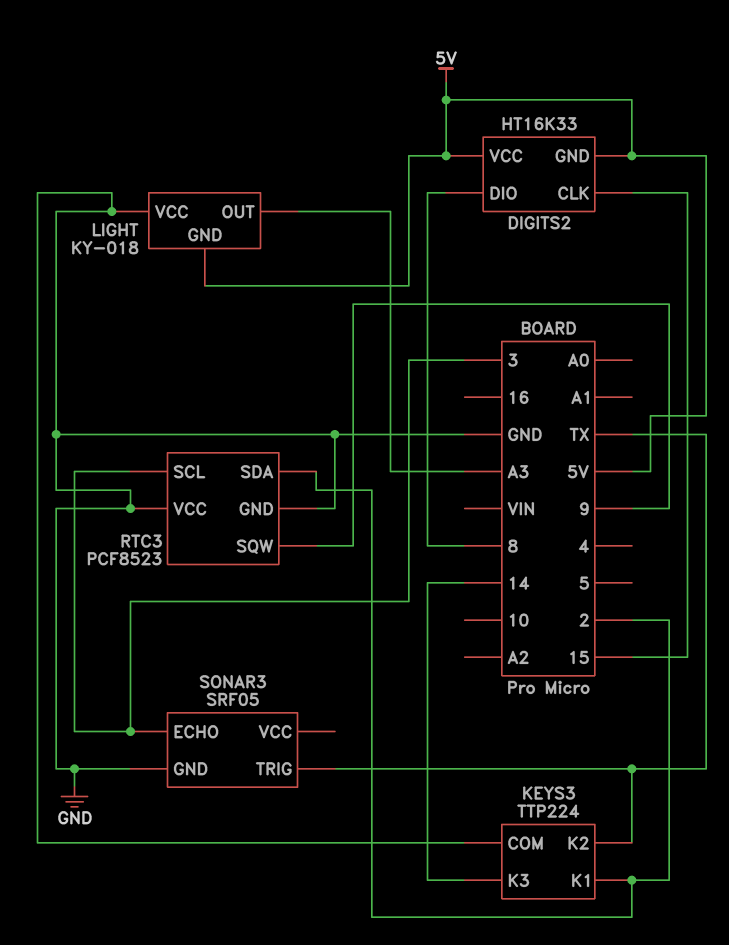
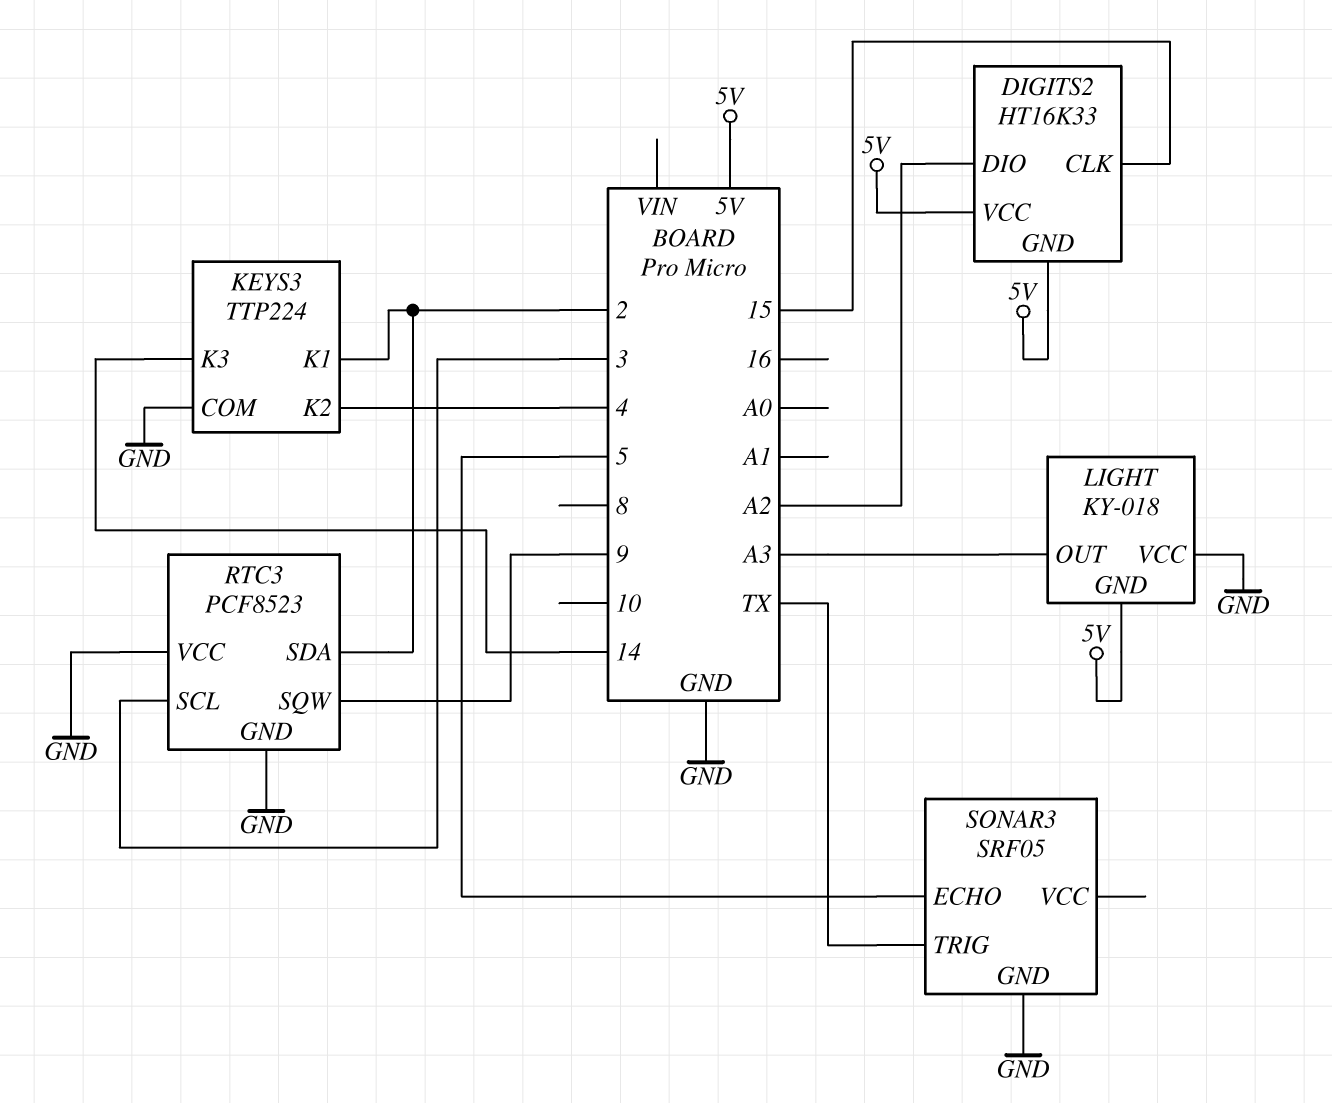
DIGITS2 pin DIO: 8 -> A2
KEYS3 pin K2: TX -> 4
SONAR3 pin ECHO: 3 -> 5

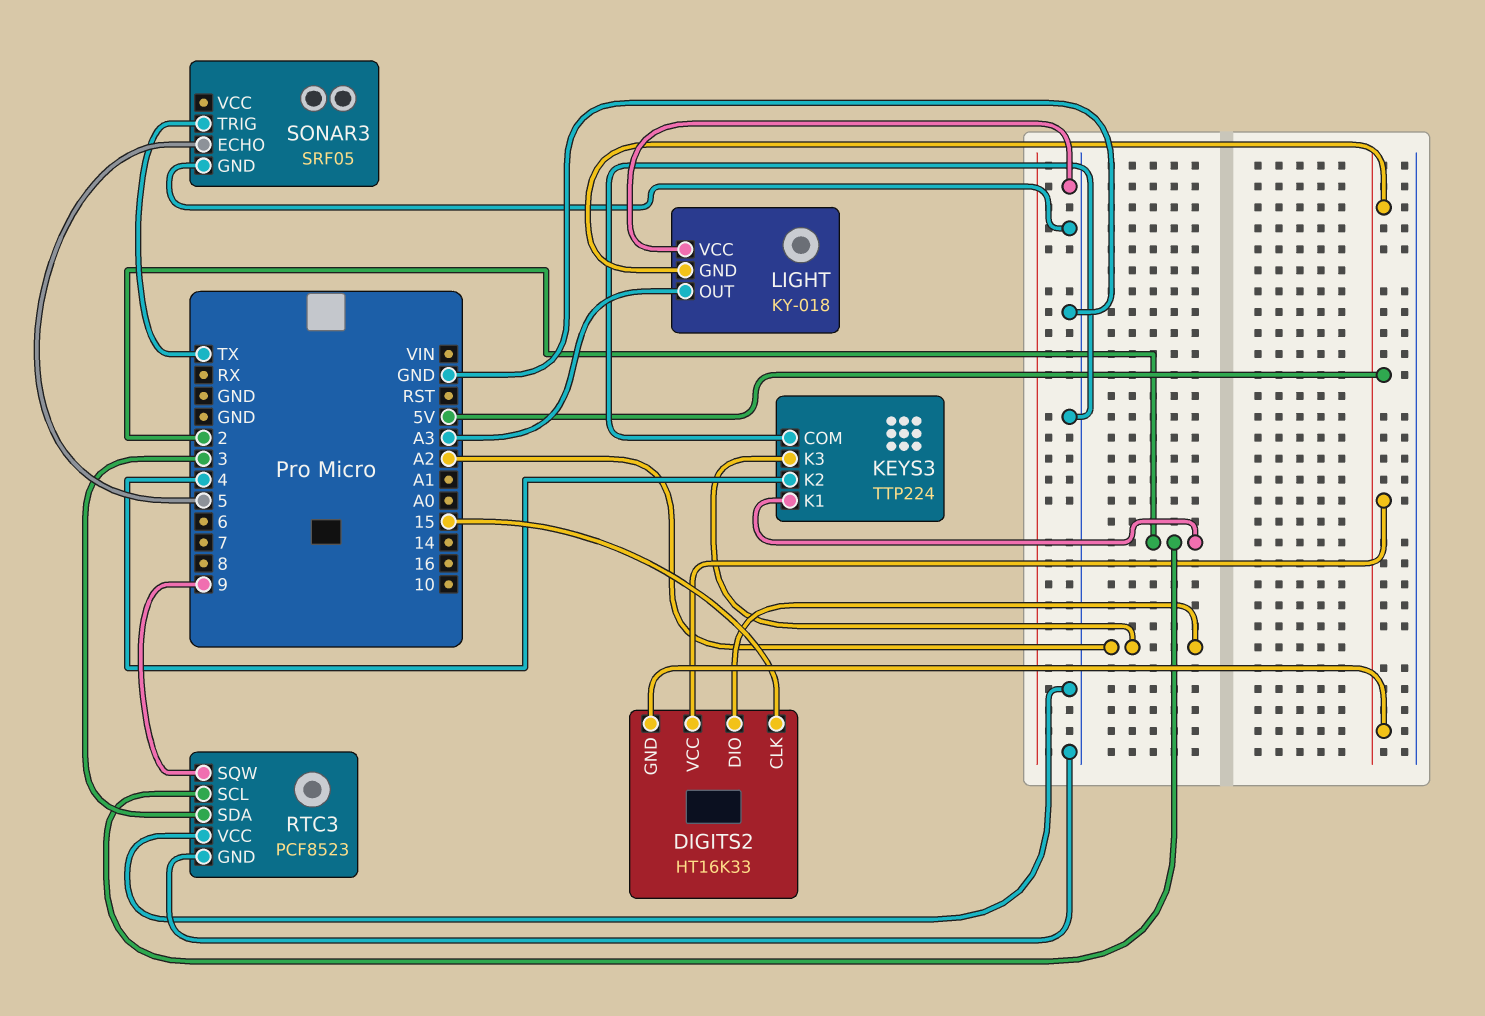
KEYS3 pin K3: 14 -> A2
RTC3 pin SCL: 3 -> 2
RTC3 pin SDA: 2 -> 3

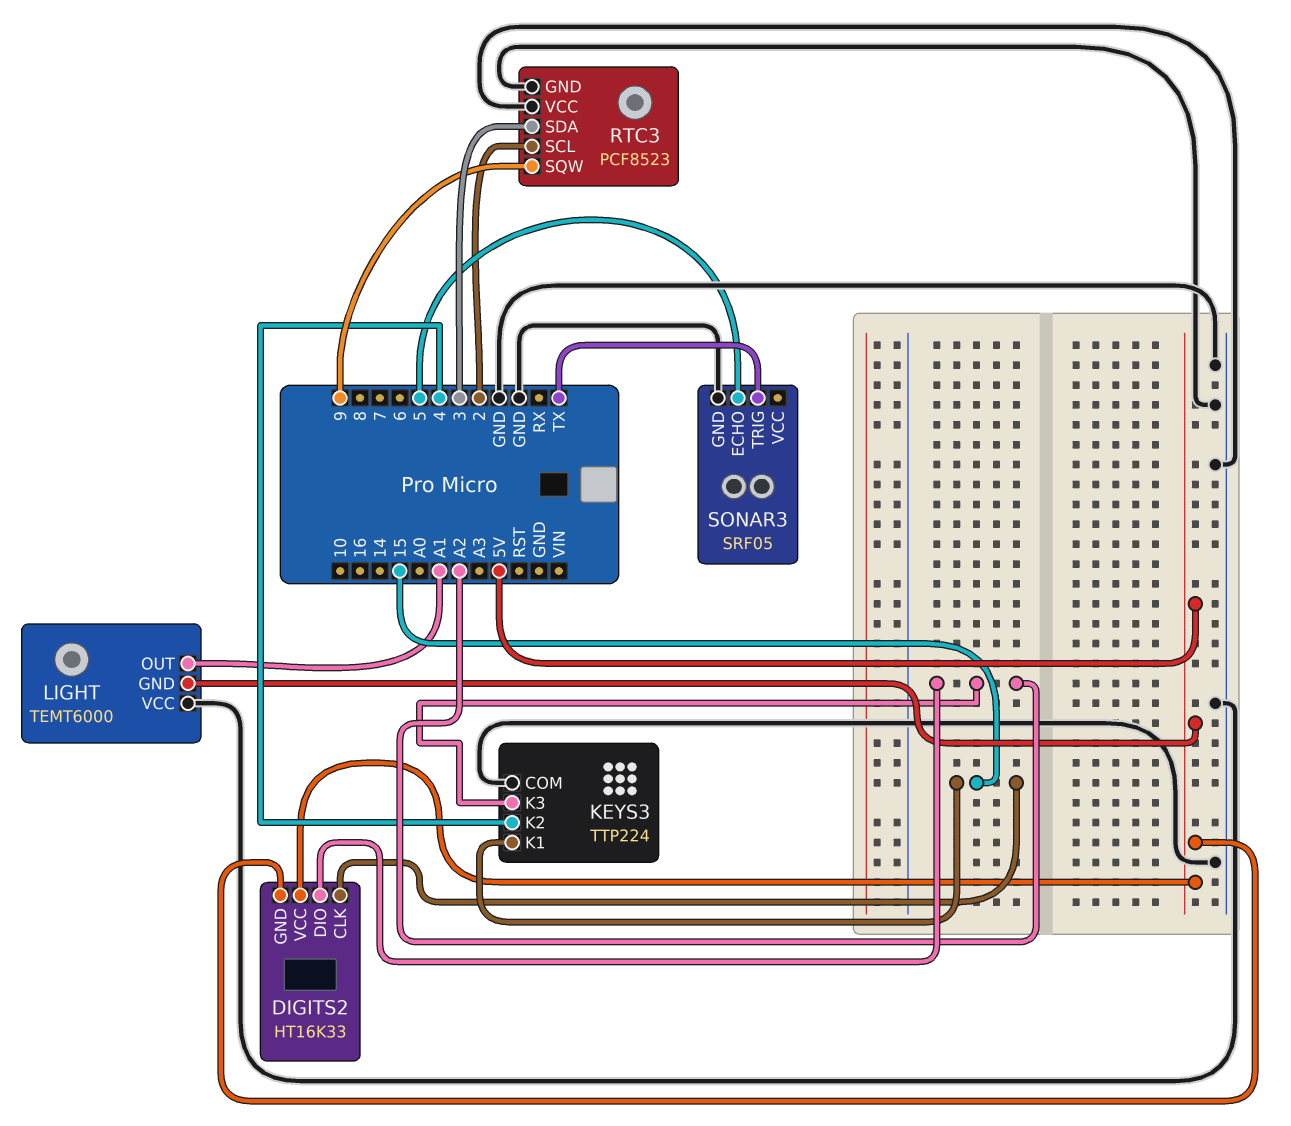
KEYS3 pin K1: 2 -> 15
LIGHT: KY-018 -> TEMT6000
LIGHT pin OUT: A3 -> A1

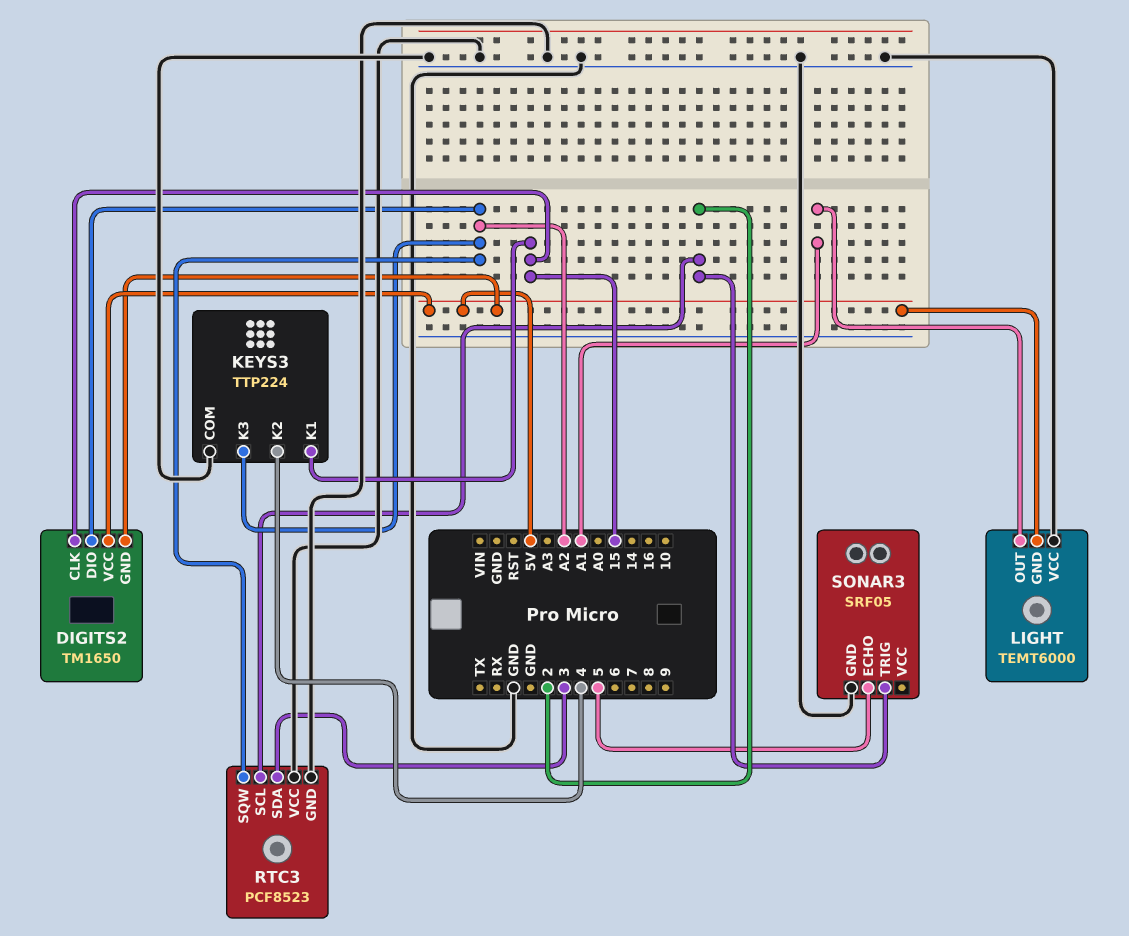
DIGITS2: HT16K33 -> TM1650
RTC3 pin SQW: 9 -> A2
SONAR3 pin TRIG: TX -> 2

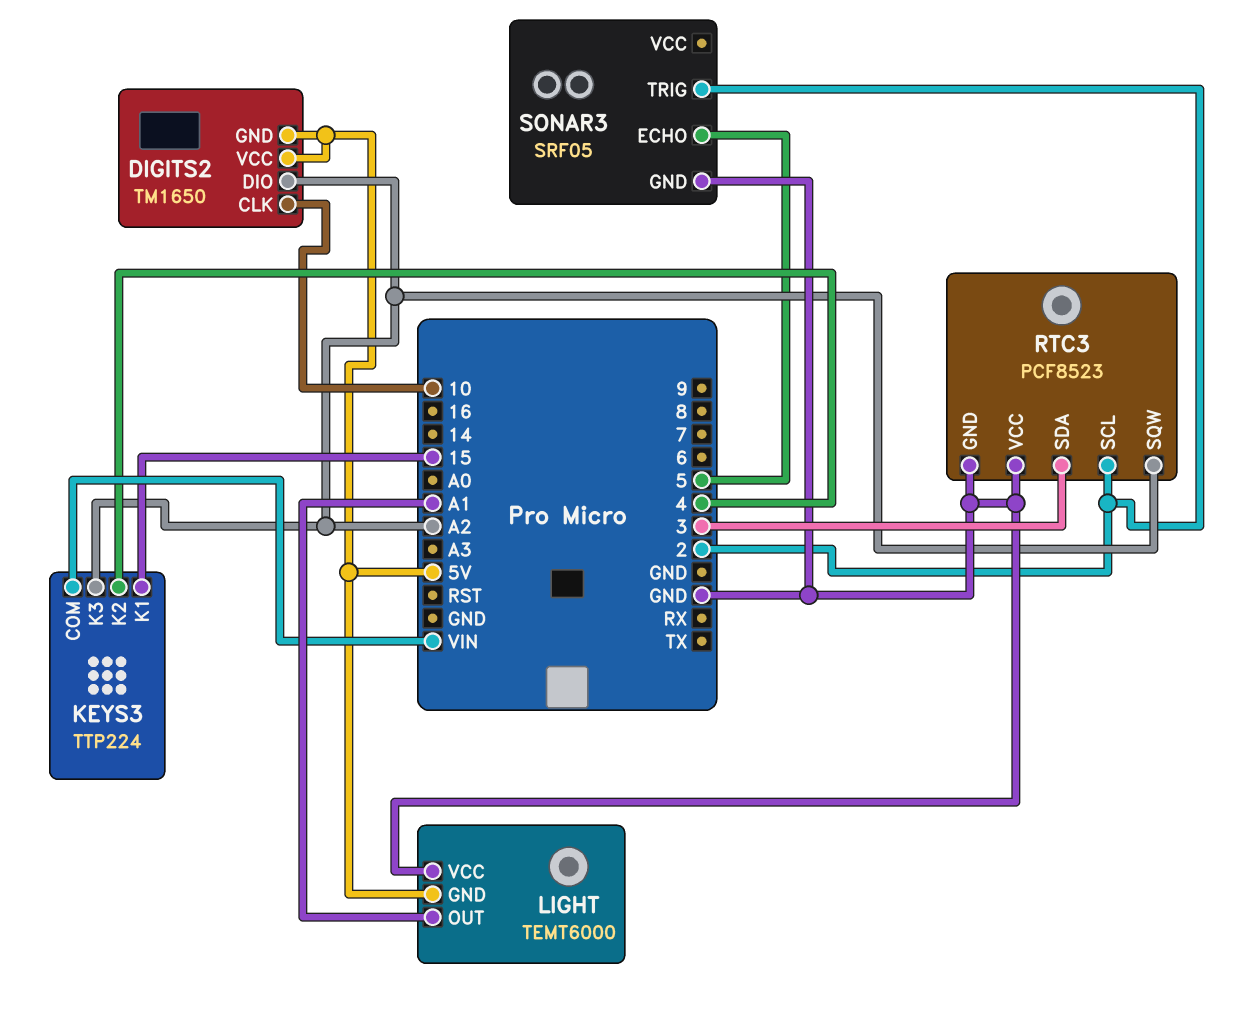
DIGITS2 pin CLK: 15 -> 10
KEYS3 pin COM: GND -> VIN

